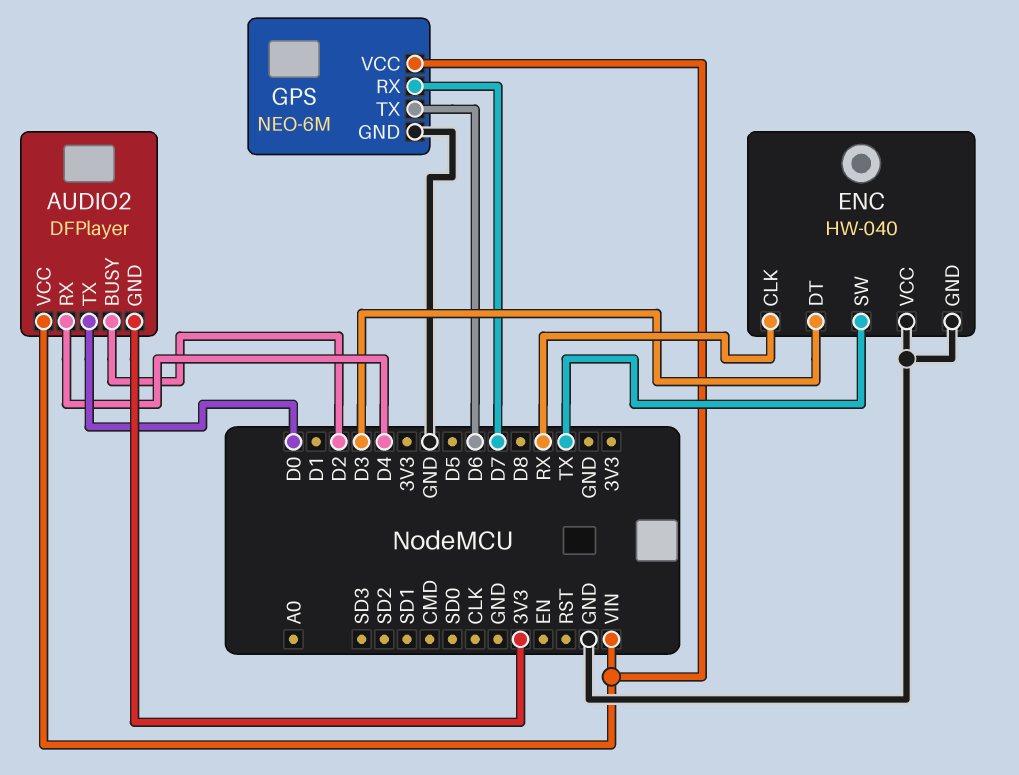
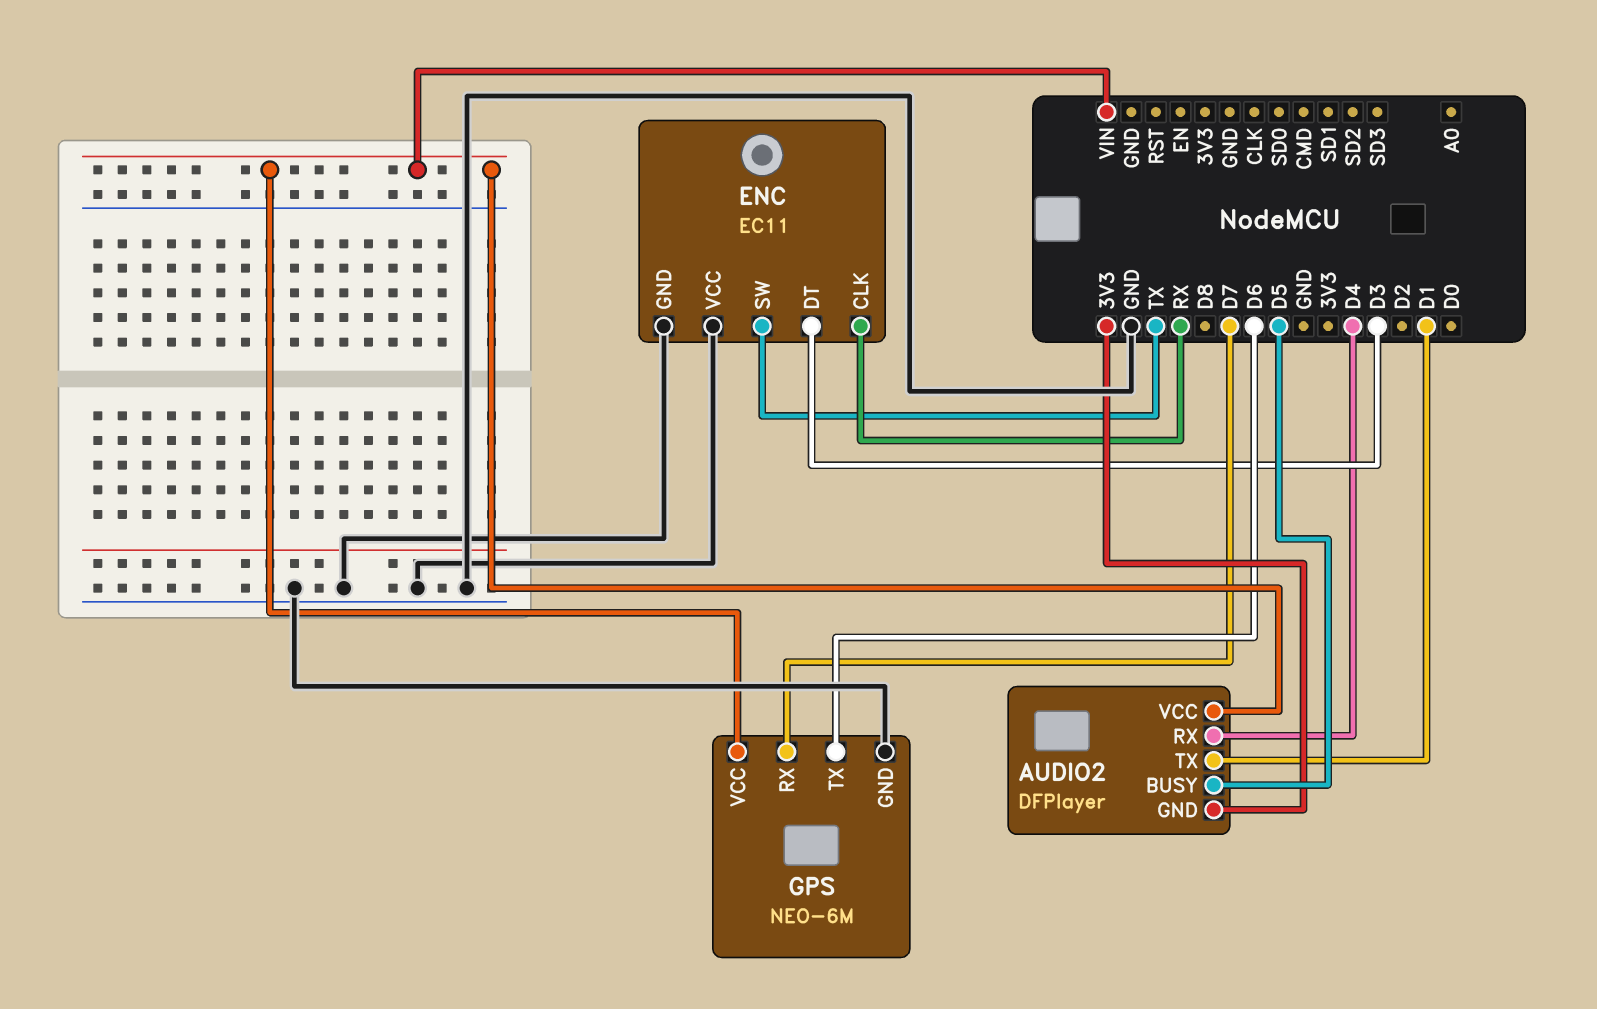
AUDIO2 pin BUSY: D2 -> D5
AUDIO2 pin TX: D0 -> D1
ENC: HW-040 -> EC11

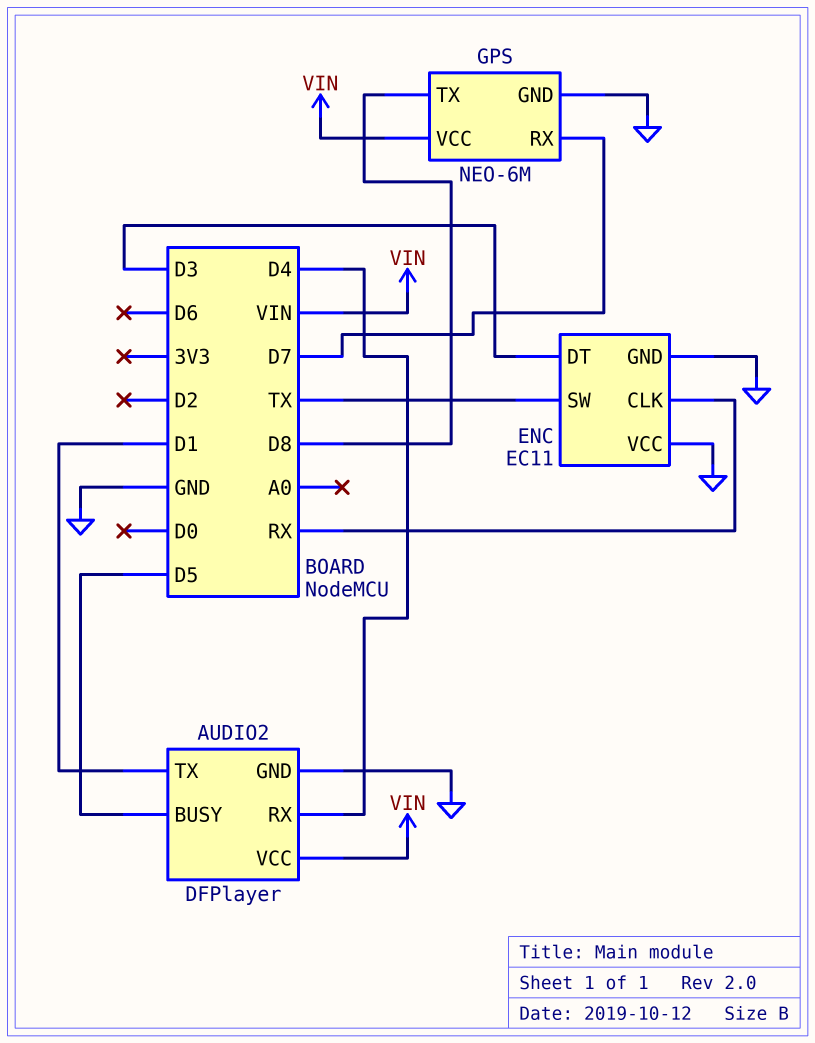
AUDIO2 pin GND: 3V3 -> GND
GPS pin TX: D6 -> D8

